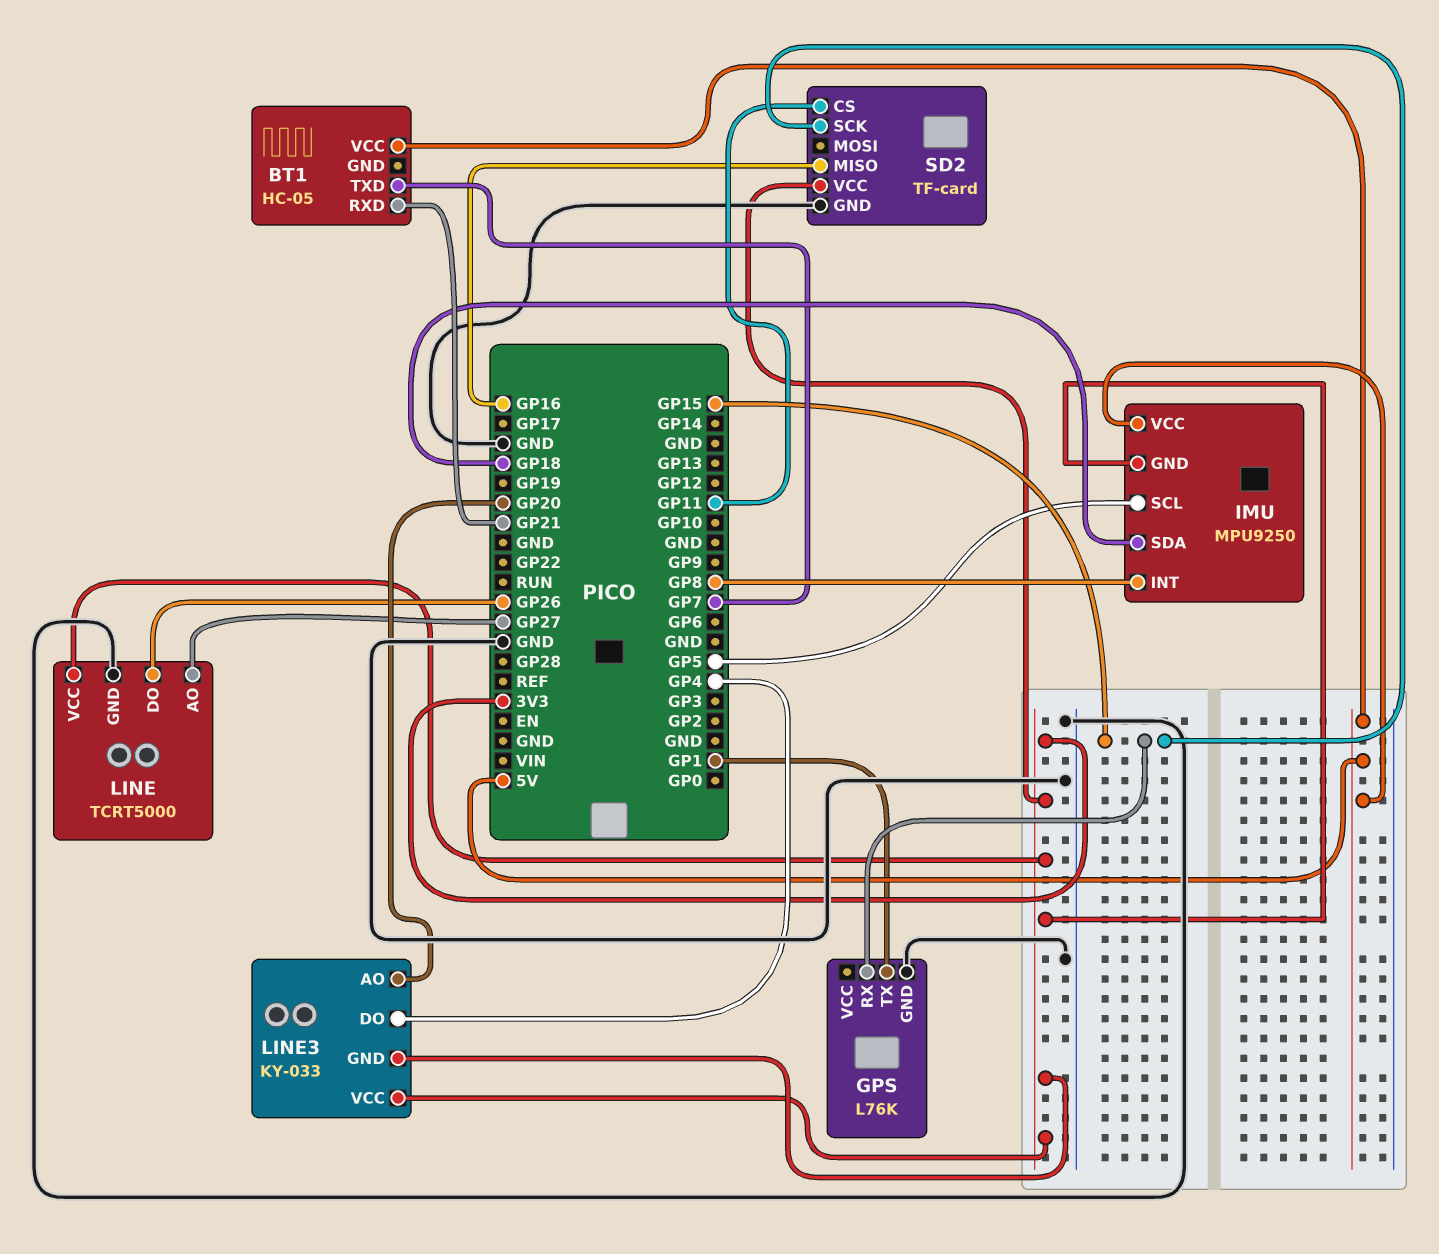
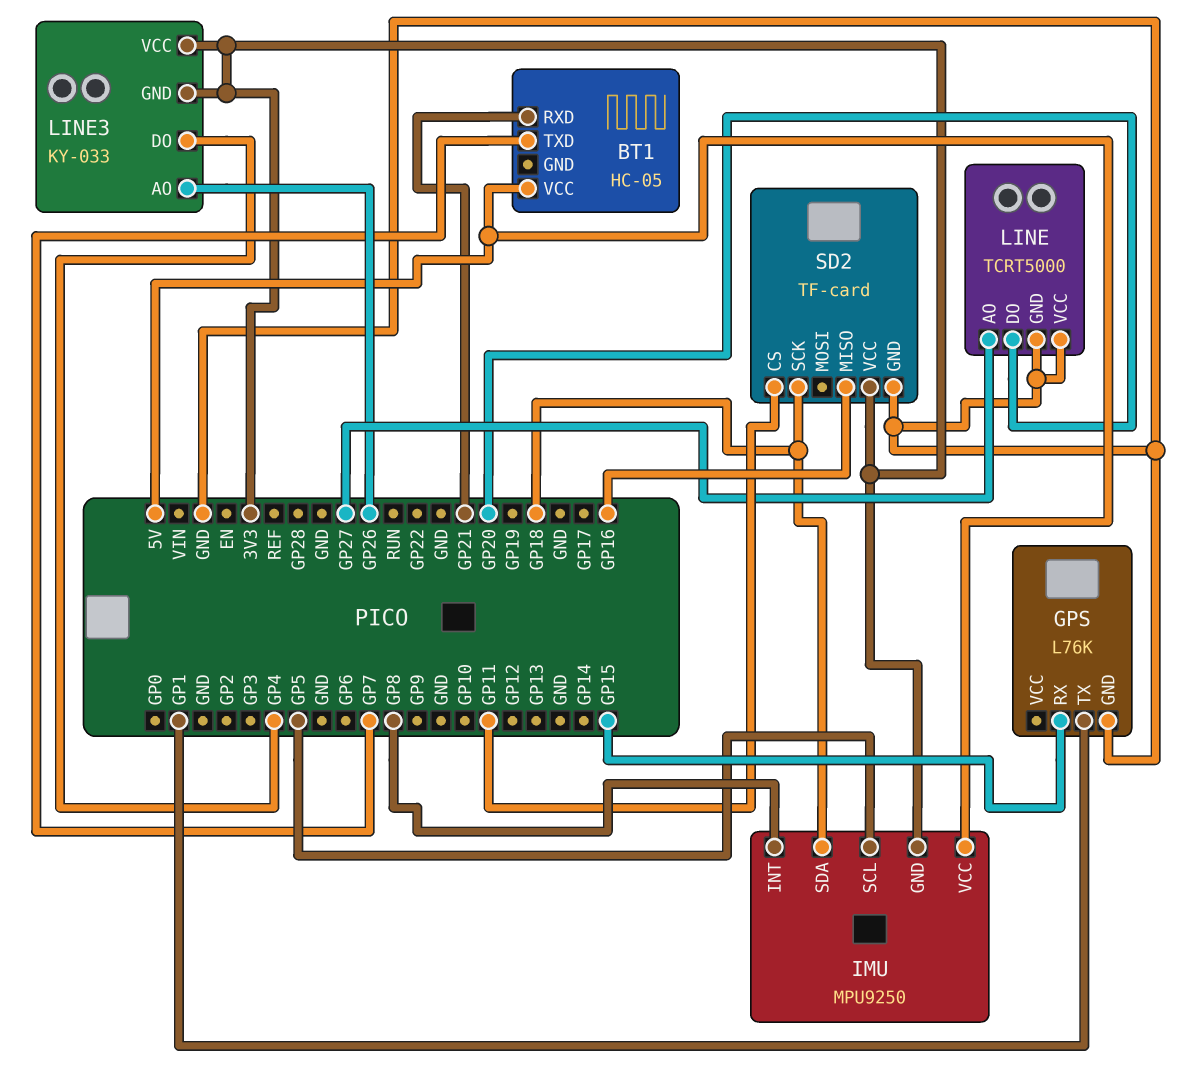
LINE pin DO: GP26 -> GP20
LINE pin VCC: 3V3 -> GND
LINE3 pin AO: GP20 -> GP26
SD2 pin SCK: GP15 -> GP18

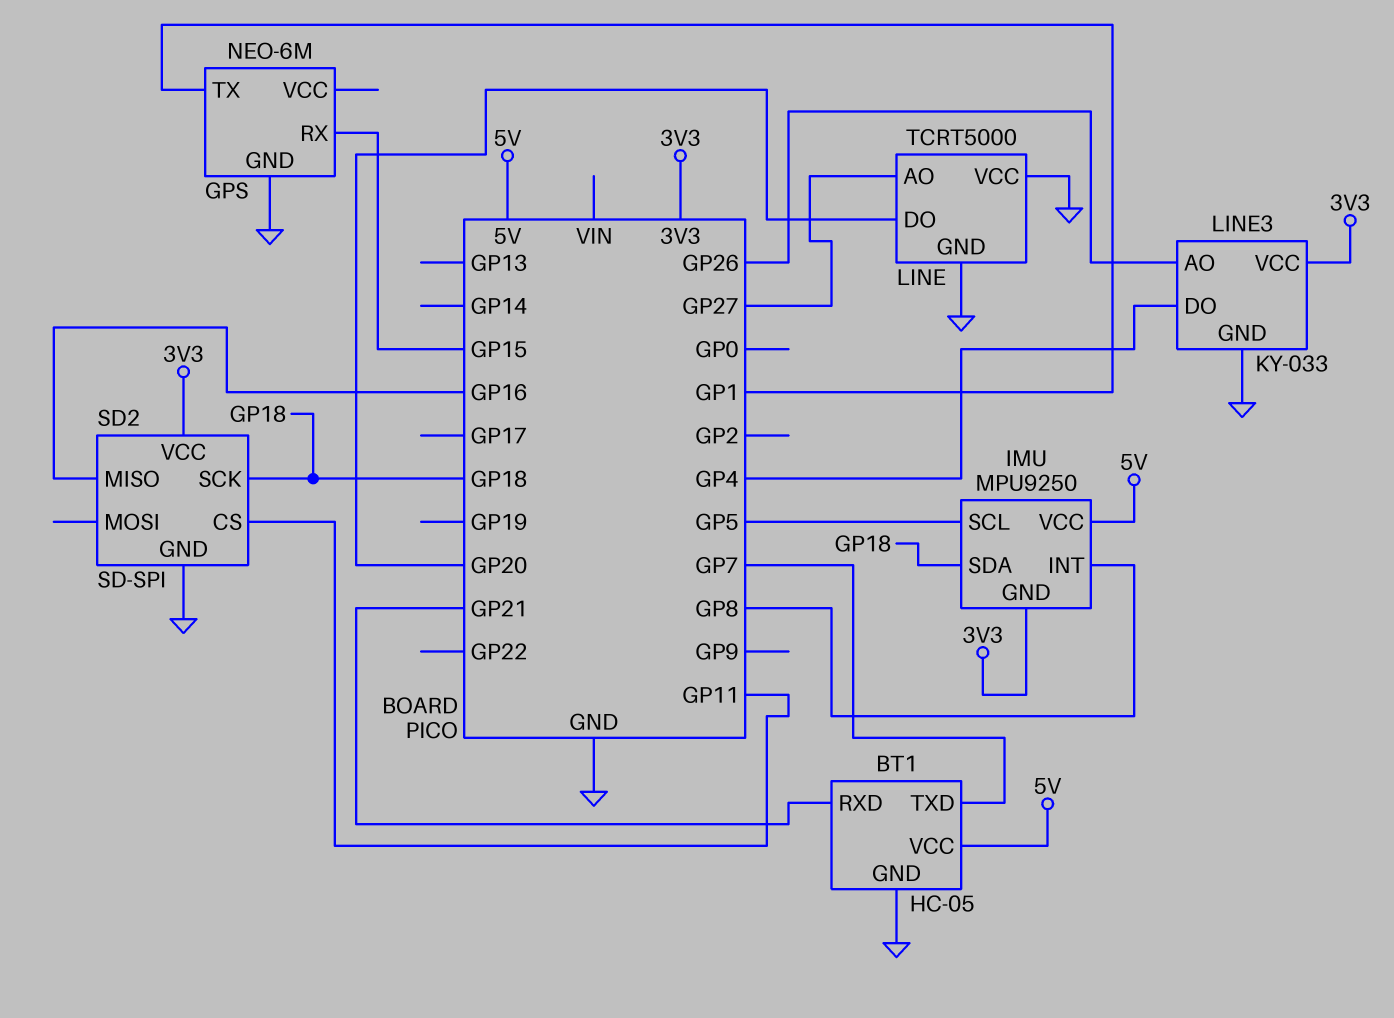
BT1 pin GND: none -> GND
GPS: L76K -> NEO-6M
LINE3 pin GND: 3V3 -> GND
SD2: TF-card -> SD-SPI

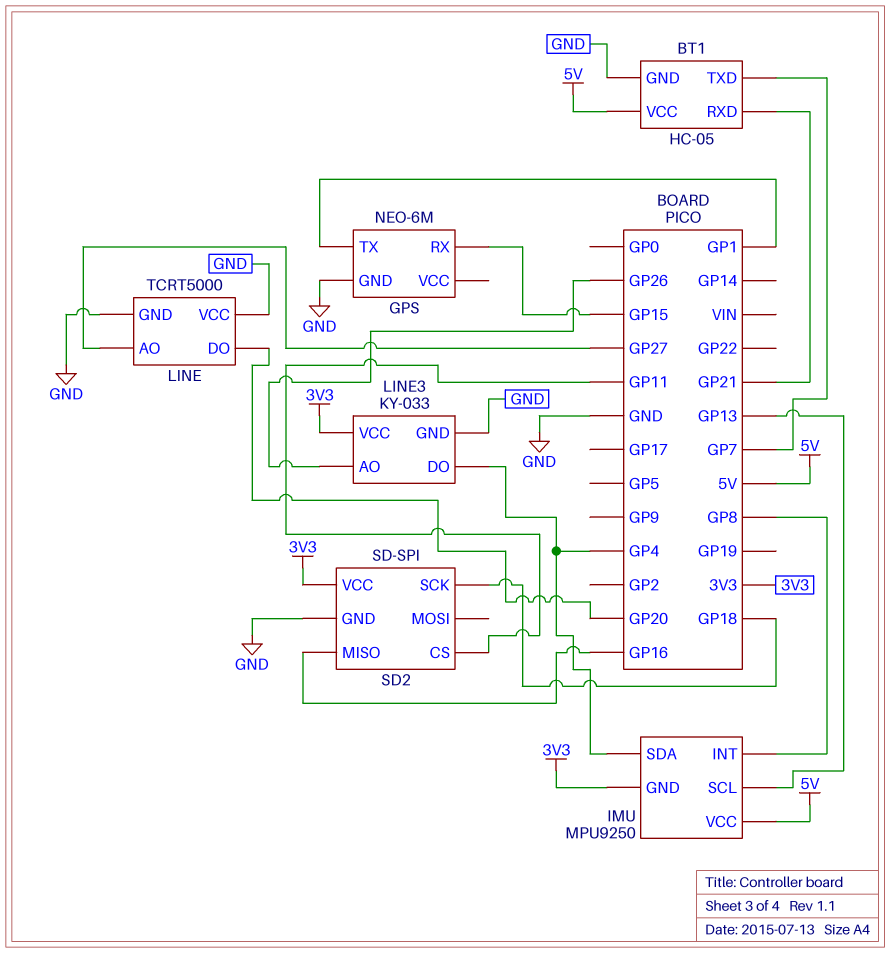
IMU pin SCL: GP5 -> GP13
IMU pin SDA: GP18 -> GP4

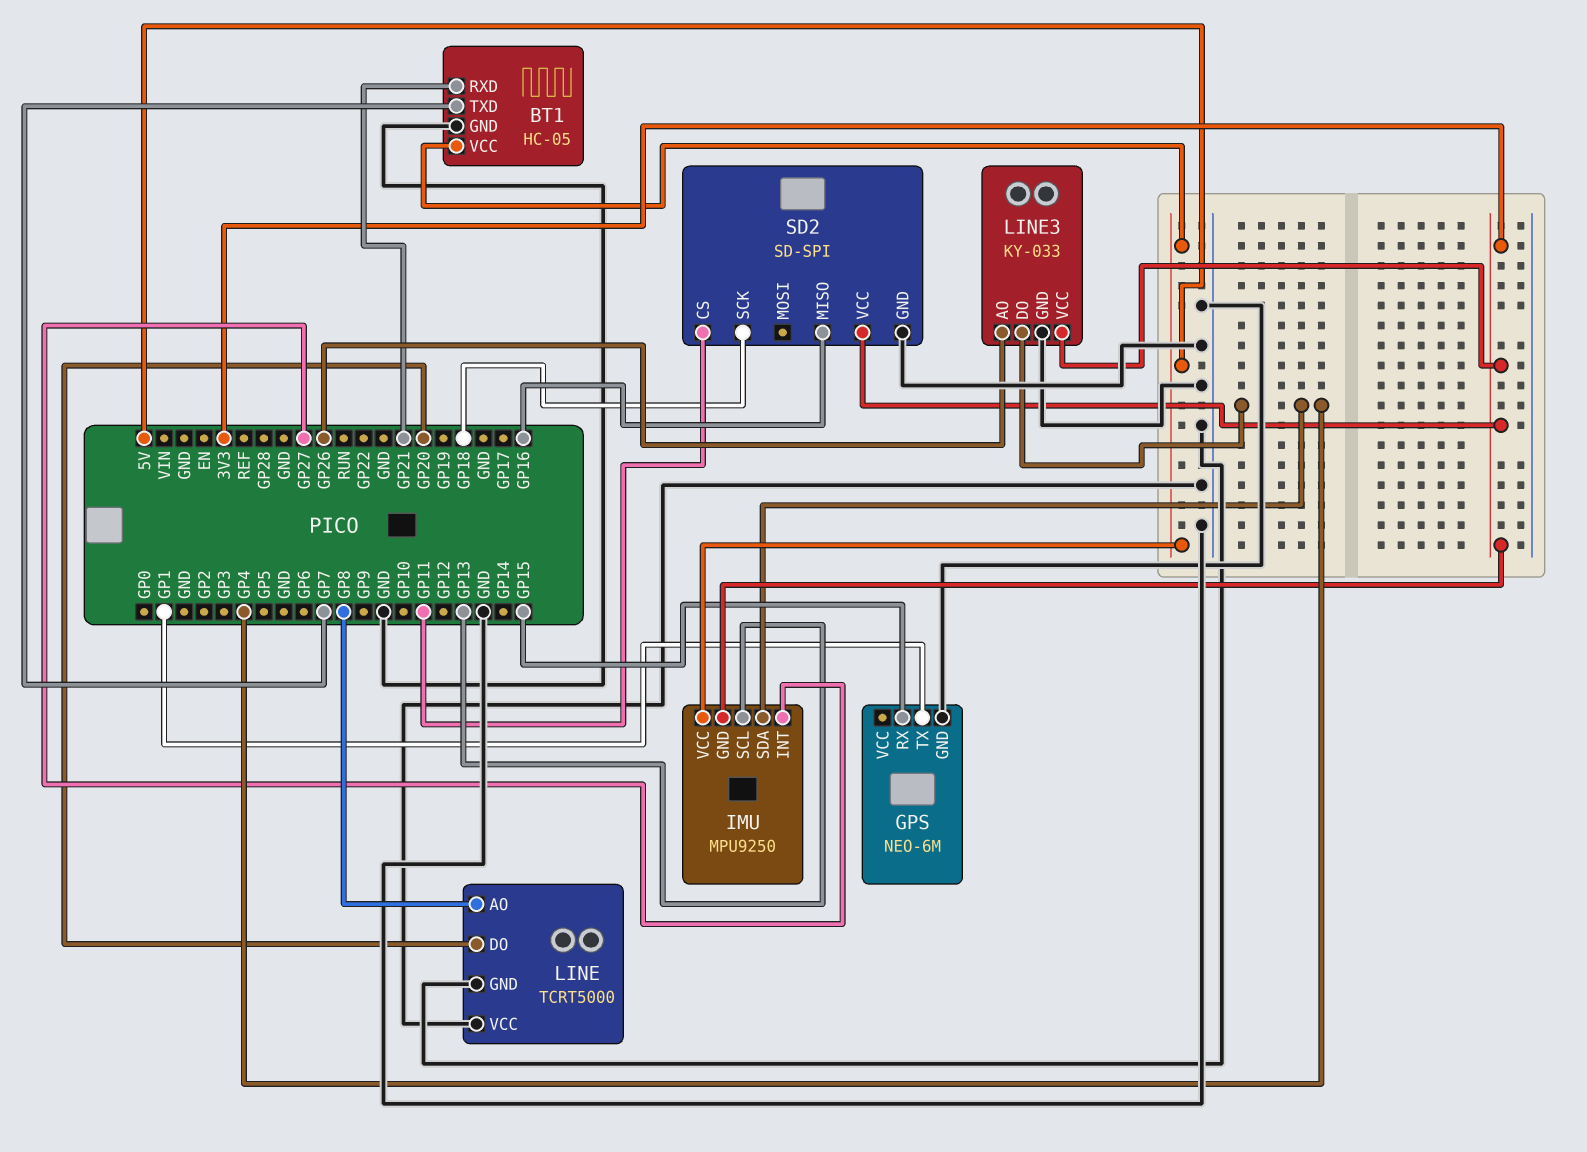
IMU pin INT: GP8 -> GP27
LINE pin AO: GP27 -> GP8

